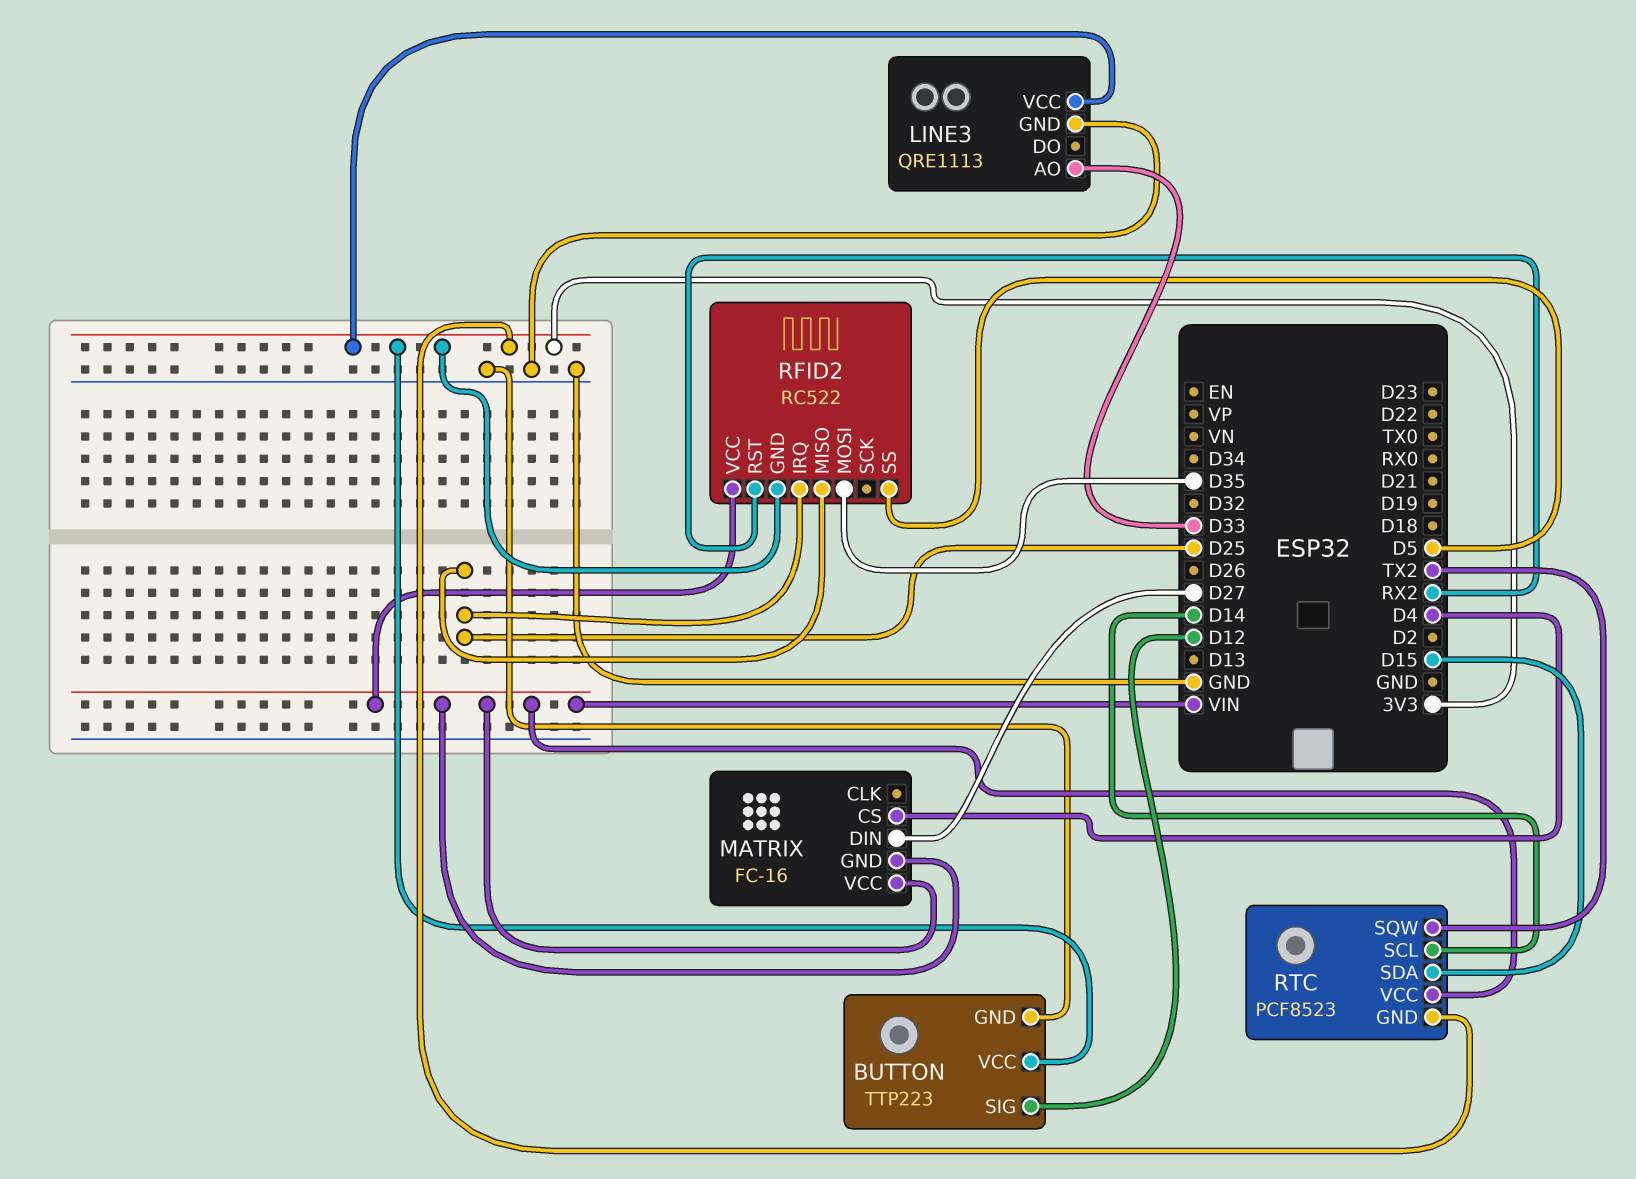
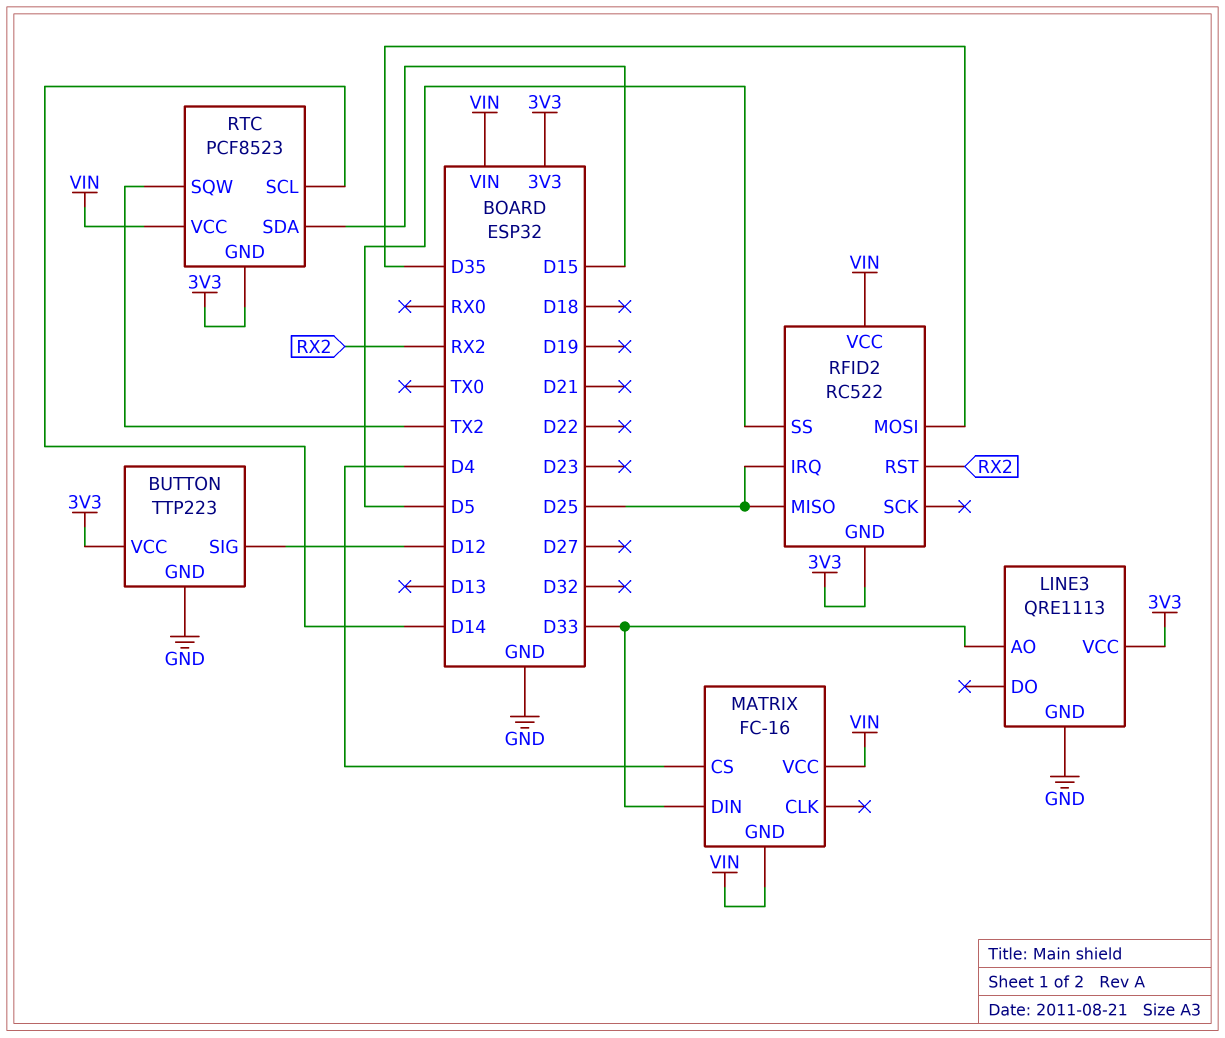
MATRIX pin DIN: D27 -> D33

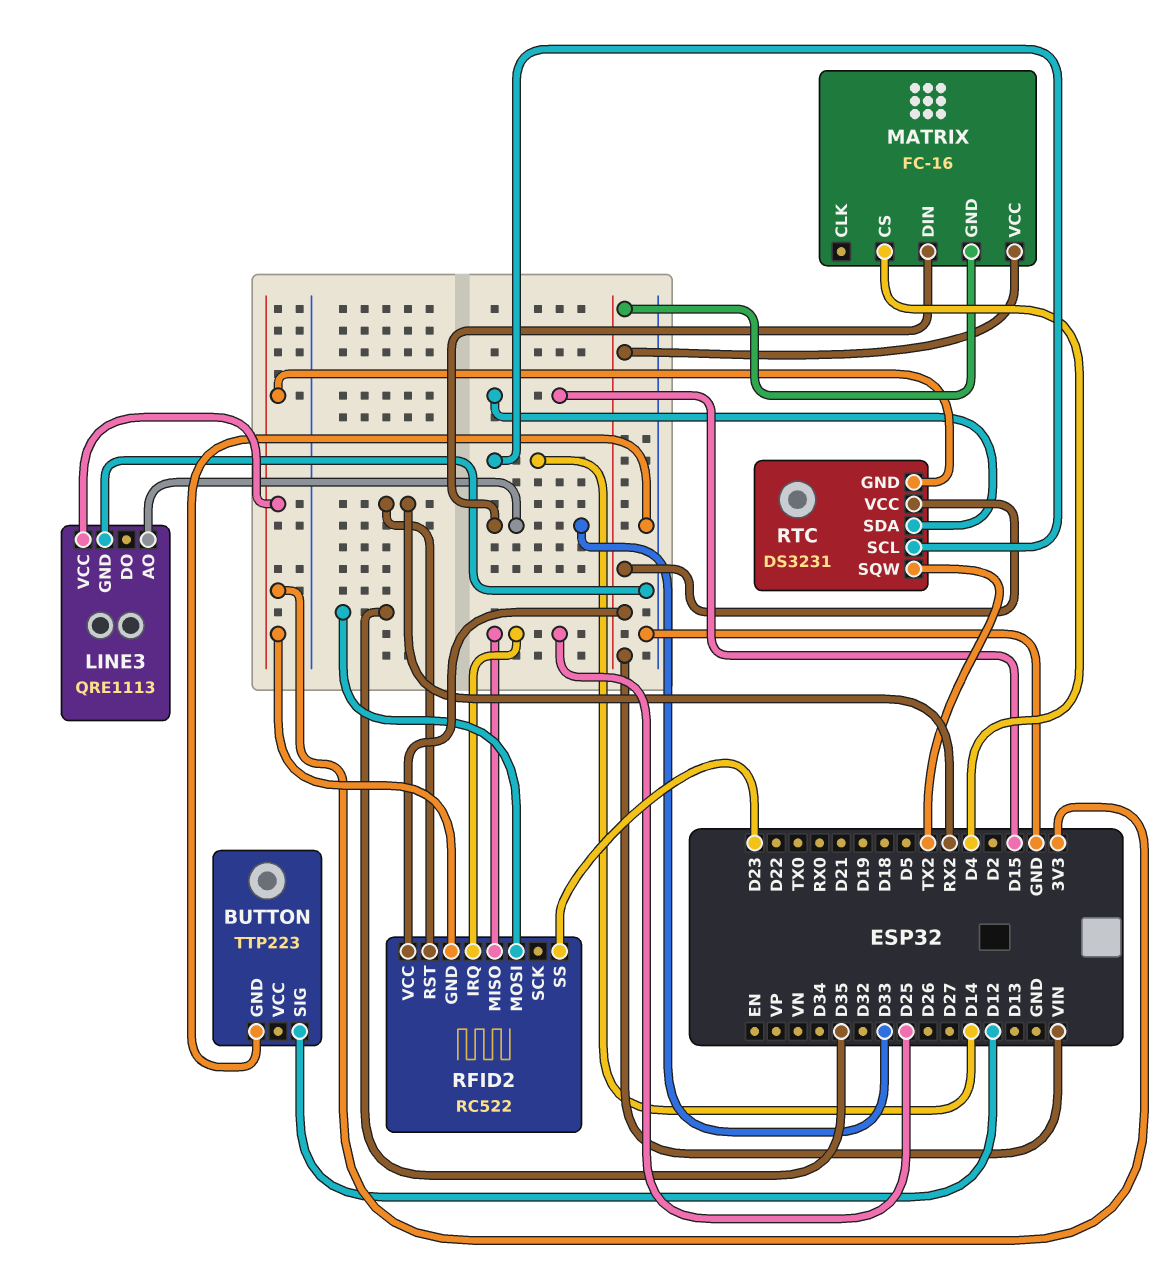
BUTTON pin VCC: 3V3 -> none
RFID2 pin SS: D5 -> D23
RTC: PCF8523 -> DS3231

